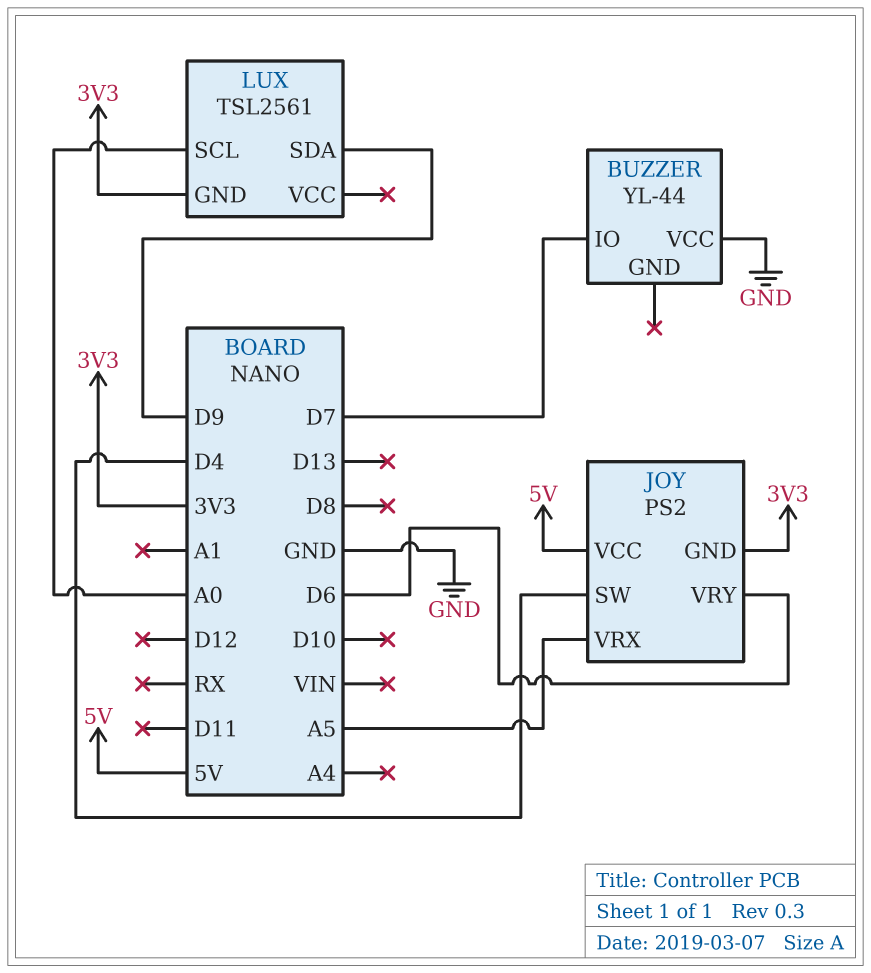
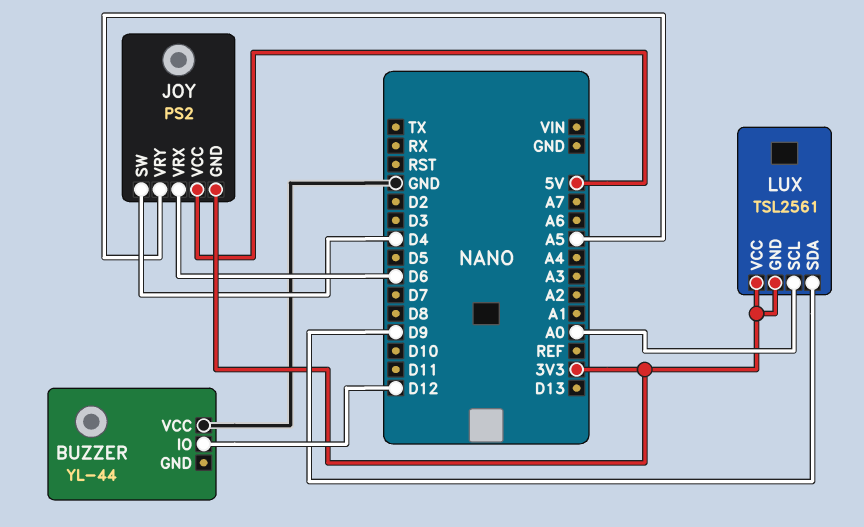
BUZZER pin IO: D7 -> D12
JOY pin VRX: A5 -> D6
JOY pin VRY: D6 -> A5
LUX pin VCC: none -> 3V3

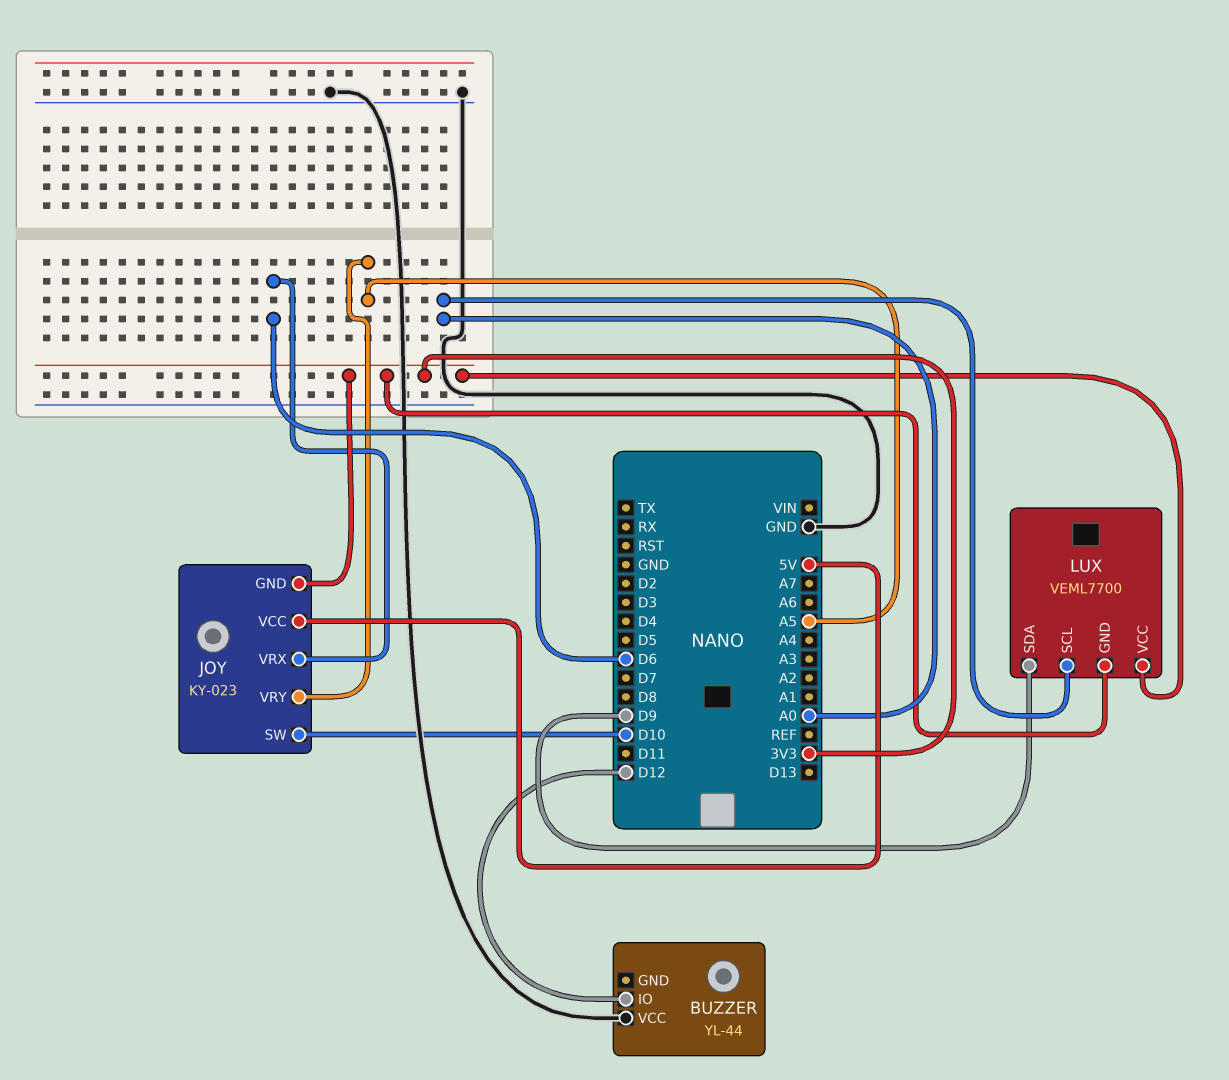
JOY: PS2 -> KY-023
JOY pin SW: D4 -> D10
LUX: TSL2561 -> VEML7700

